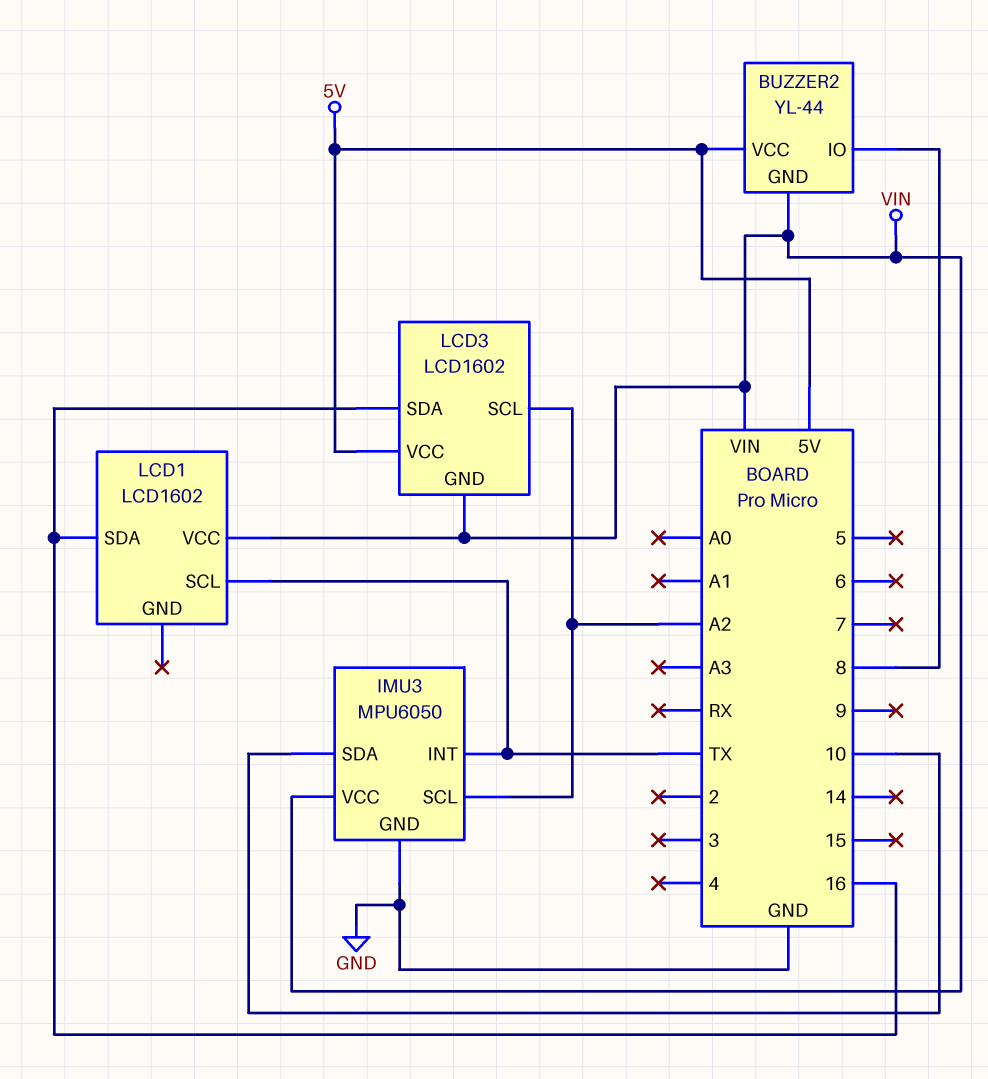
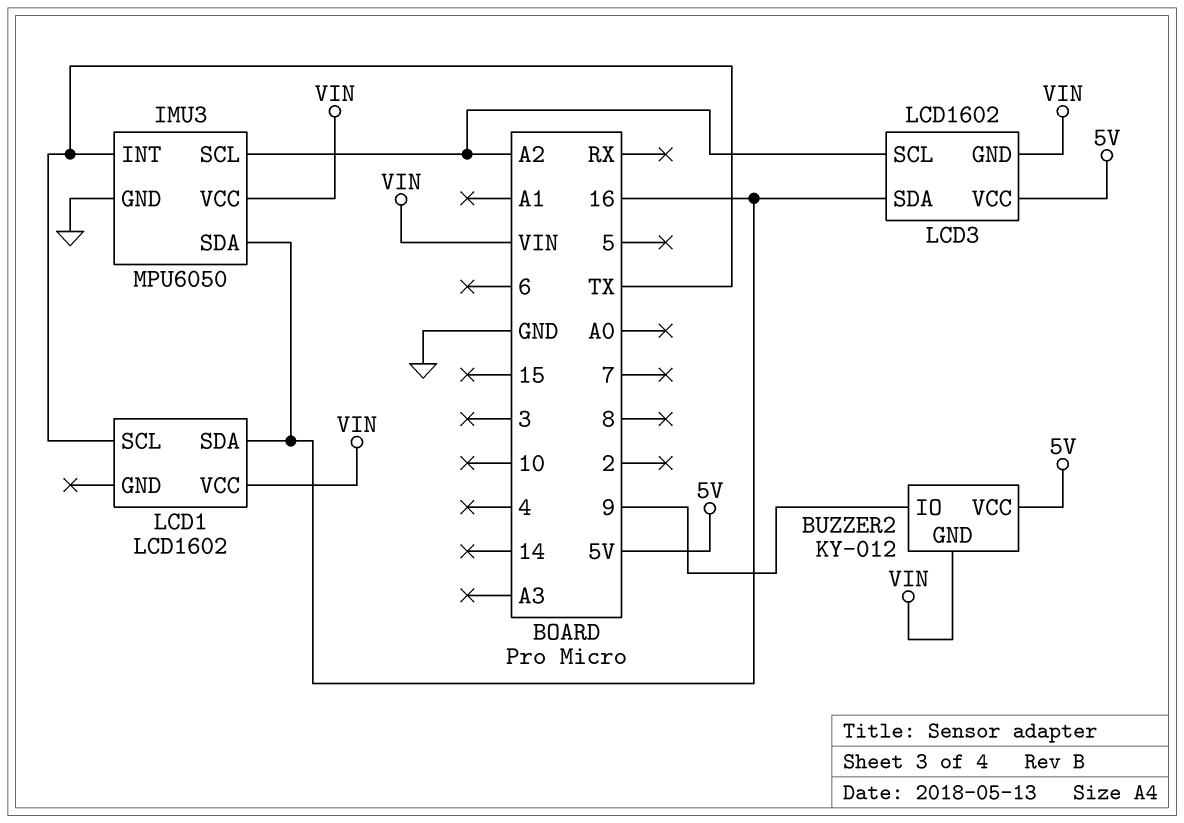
BUZZER2: YL-44 -> KY-012
BUZZER2 pin IO: 8 -> 9
IMU3 pin SDA: 10 -> 16

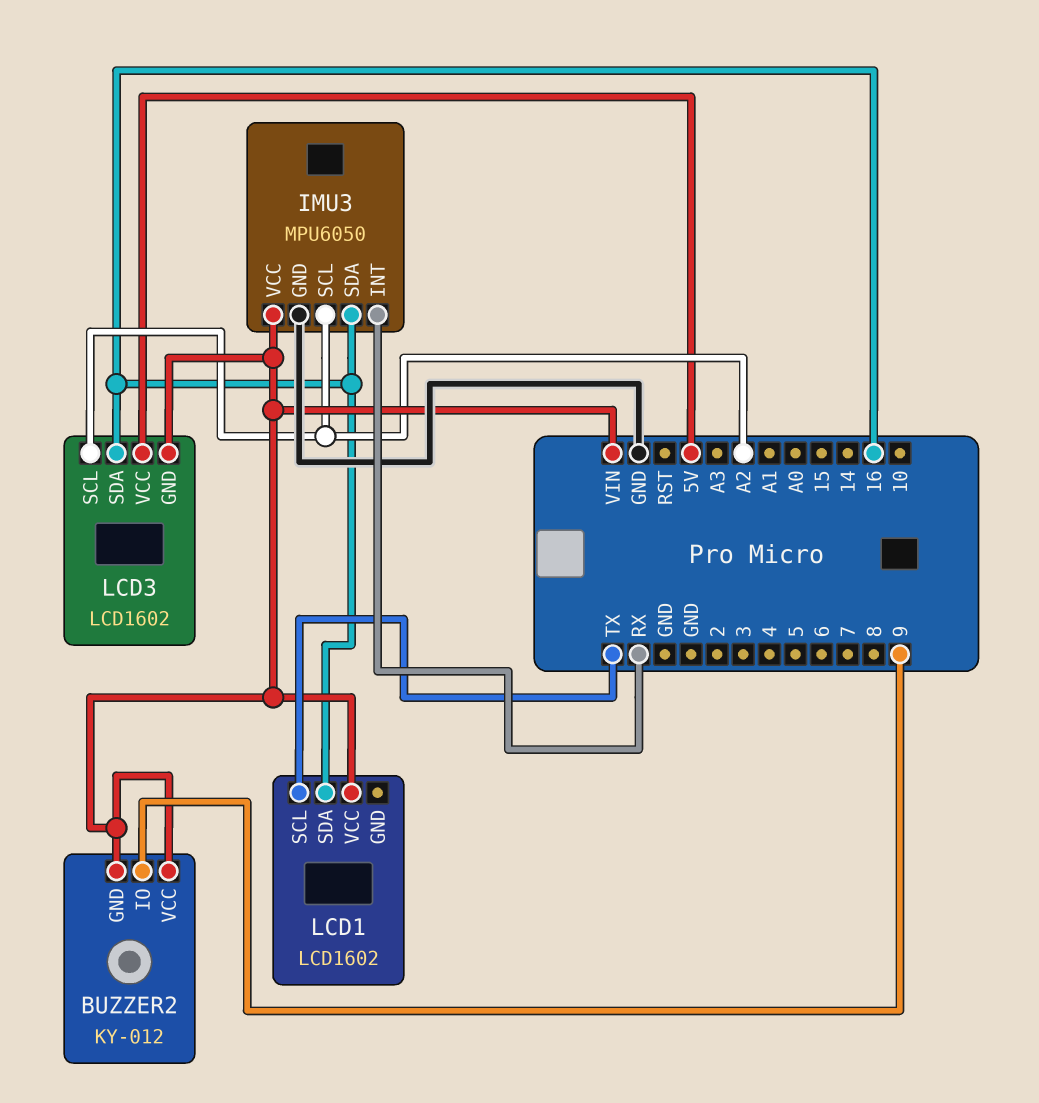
BUZZER2 pin VCC: 5V -> VIN
IMU3 pin INT: TX -> RX

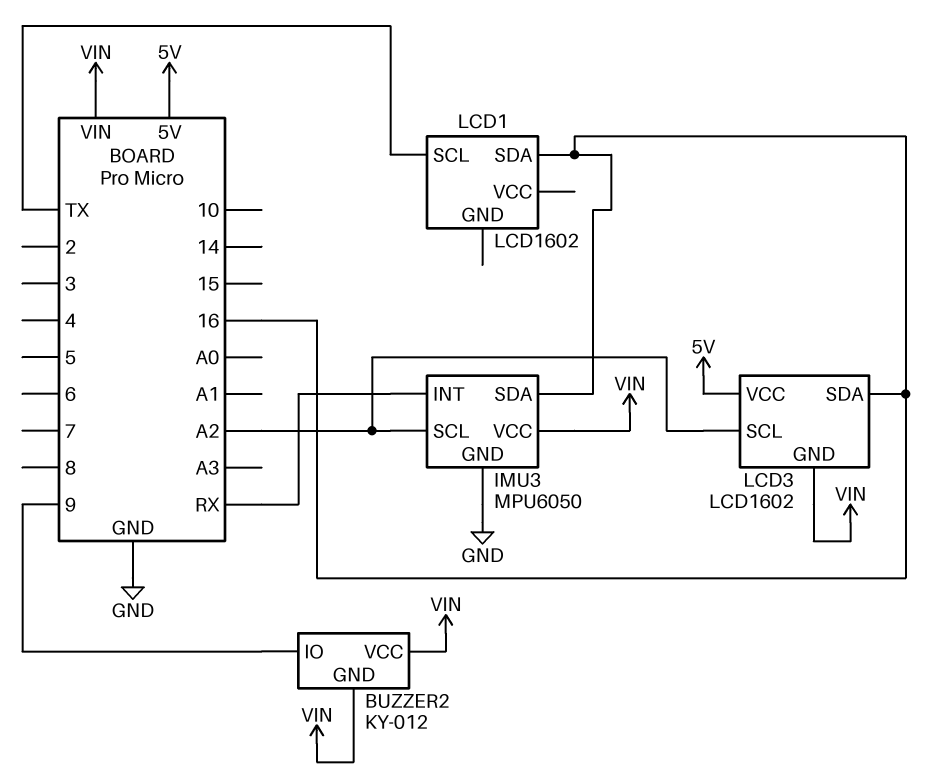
LCD1 pin VCC: VIN -> none

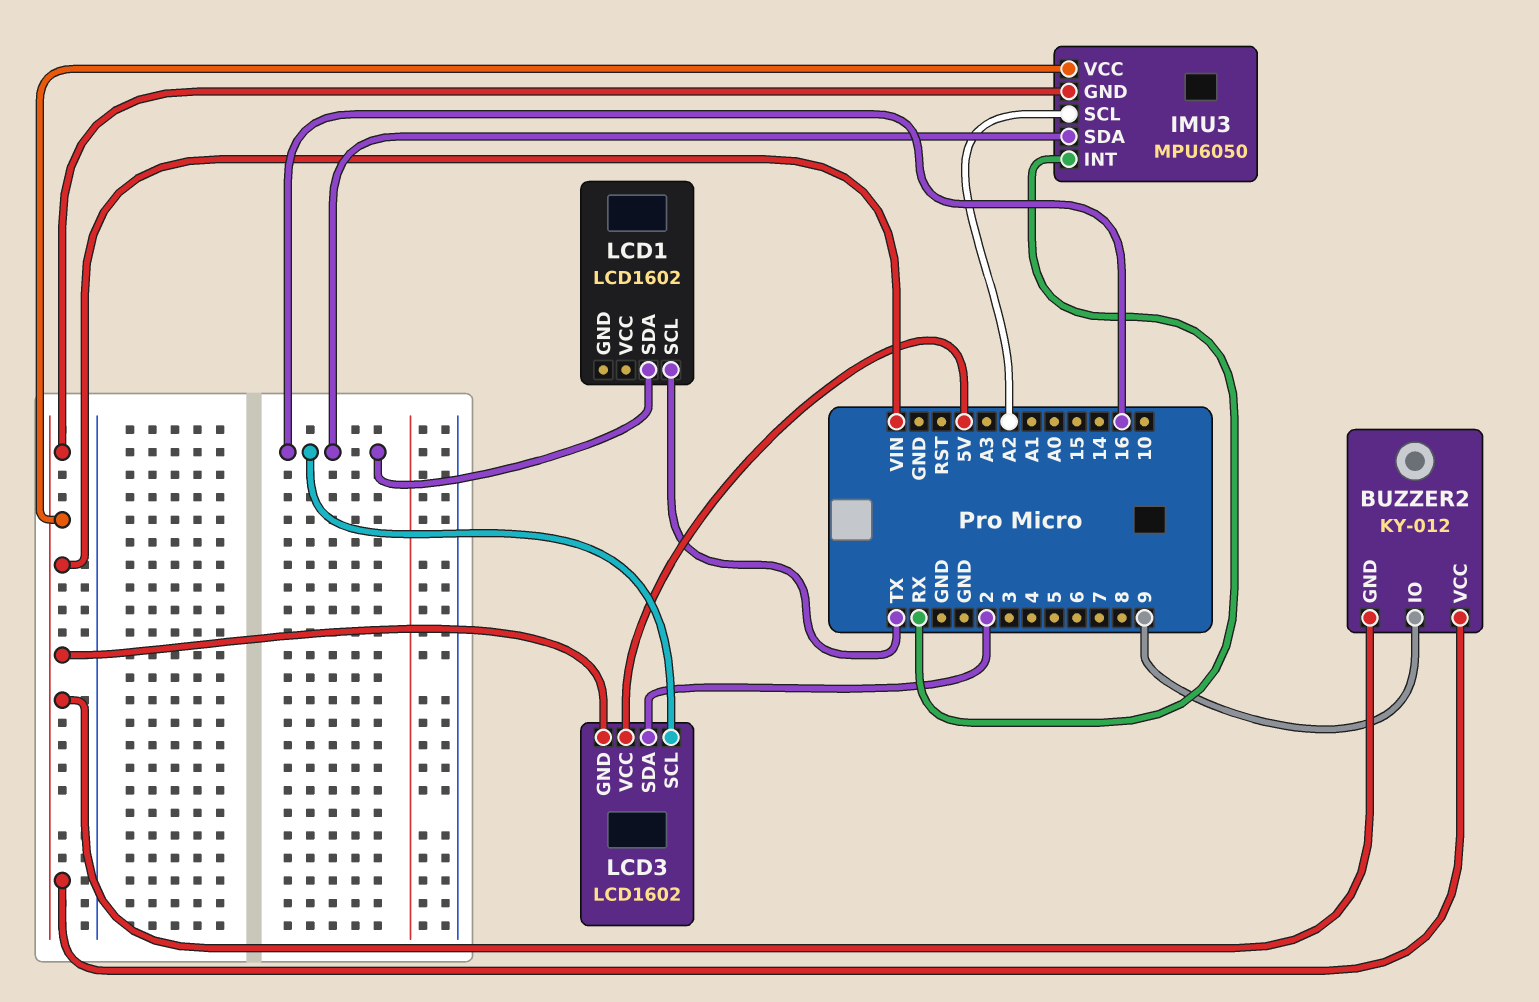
IMU3 pin GND: GND -> VIN
LCD3 pin SCL: A2 -> 16
LCD3 pin SDA: 16 -> 2

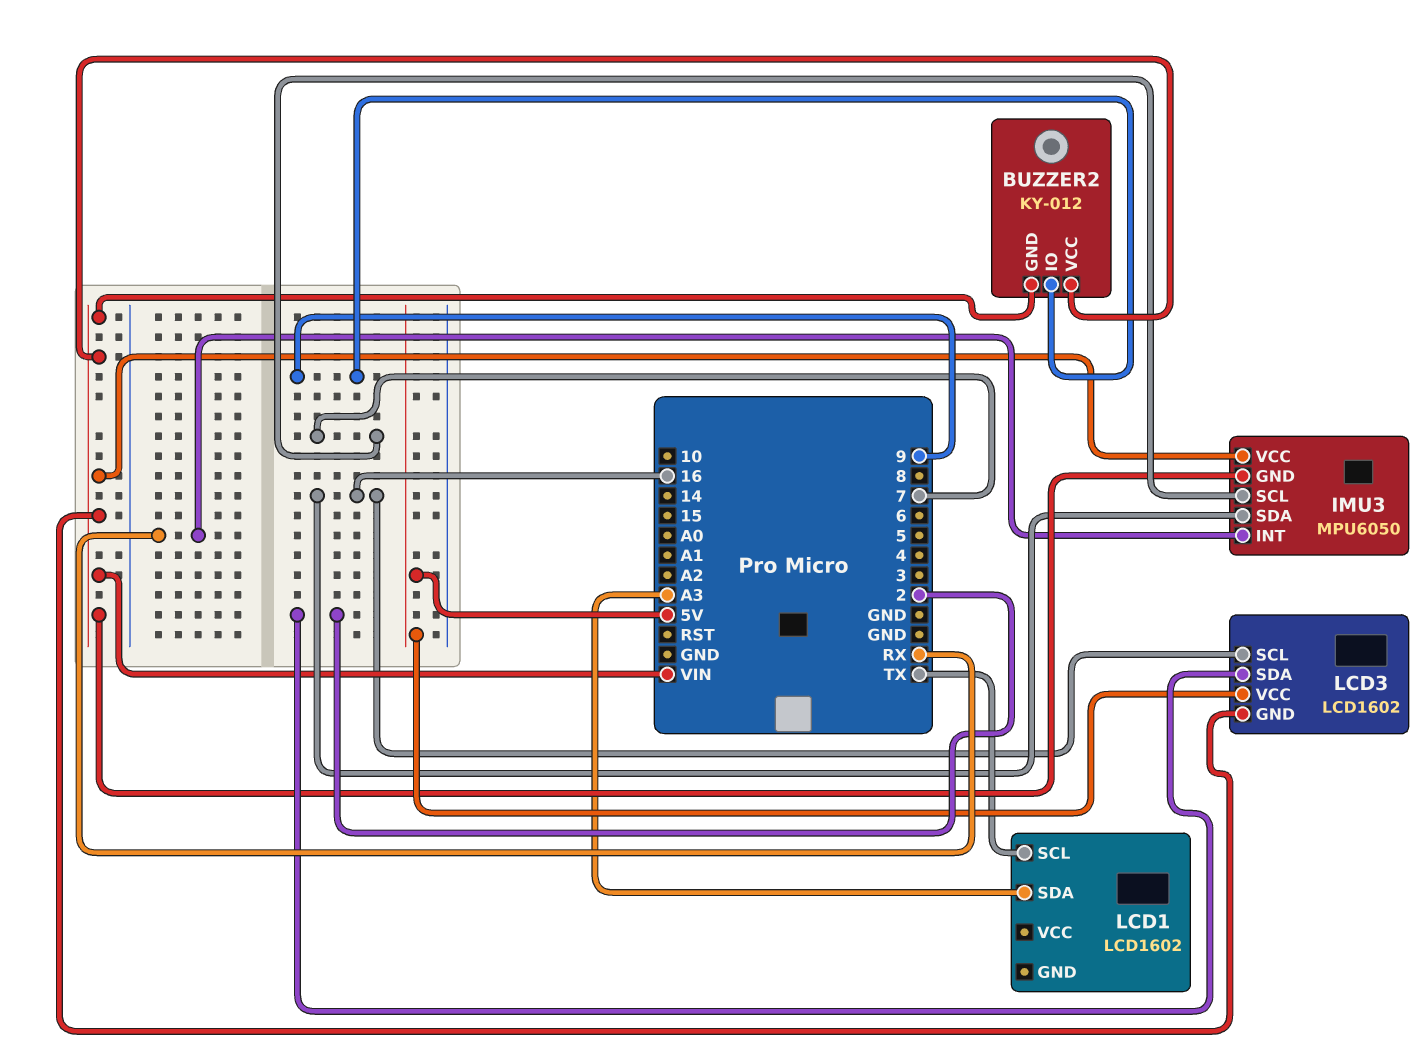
IMU3 pin SCL: A2 -> 7
LCD1 pin SDA: 16 -> A3

